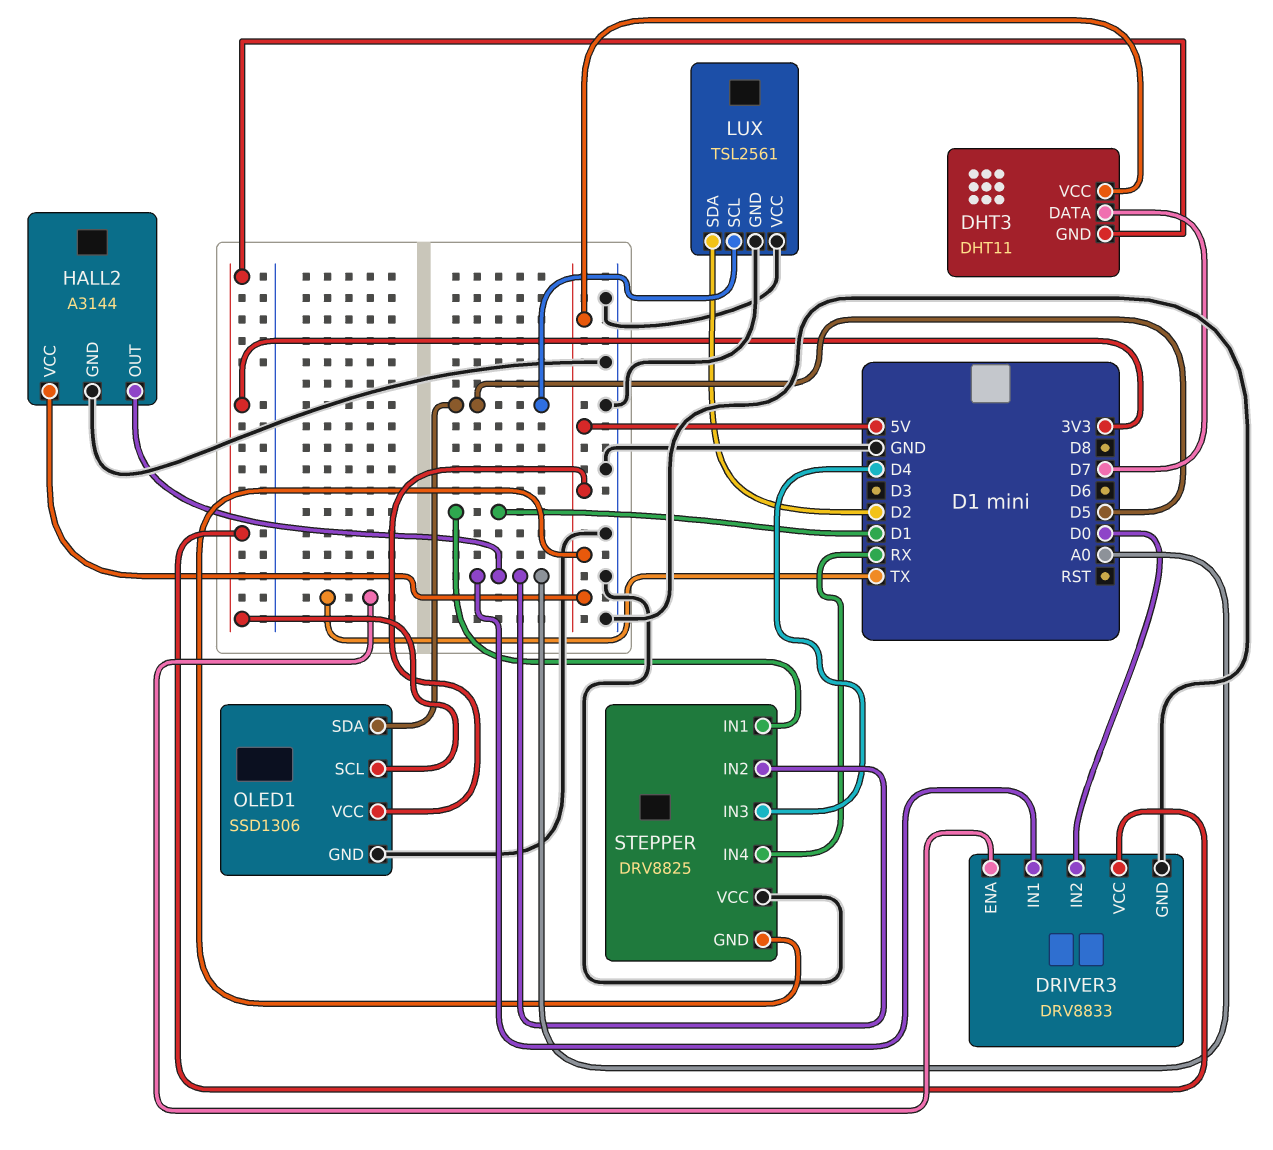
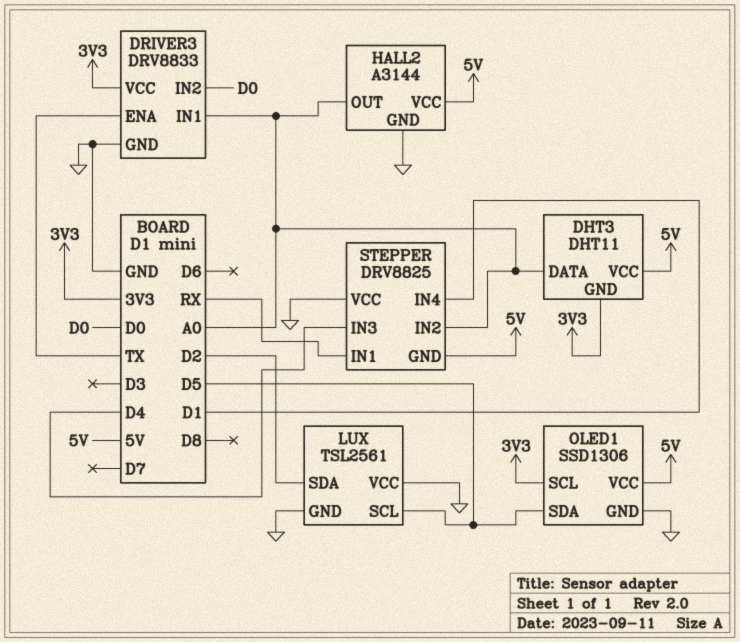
DHT3 pin DATA: D7 -> A0
STEPPER pin IN1: D1 -> RX
STEPPER pin IN4: RX -> D1

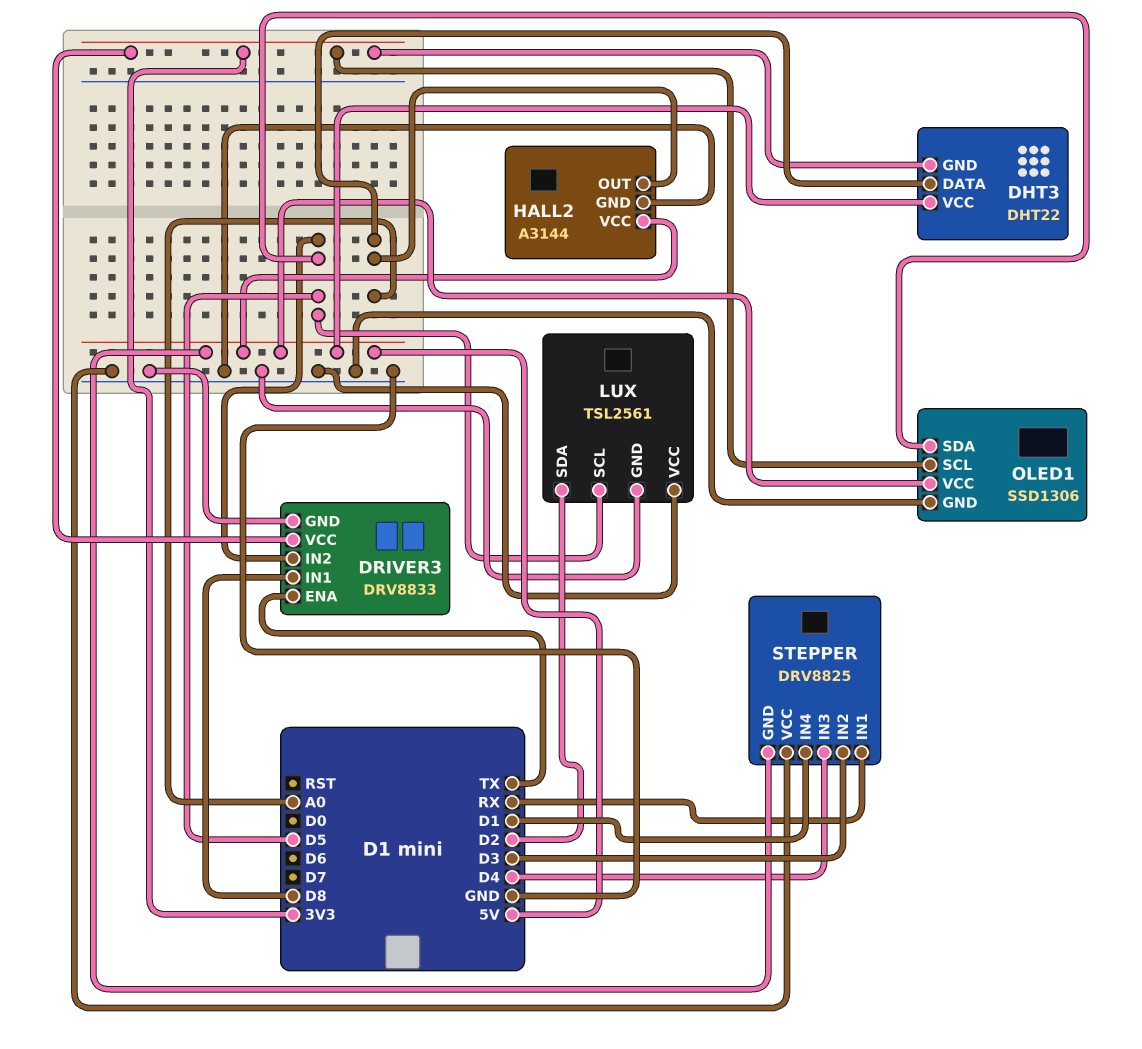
DHT3: DHT11 -> DHT22
DRIVER3 pin IN1: A0 -> D8
DRIVER3 pin IN2: D0 -> D5
STEPPER pin IN2: A0 -> D3

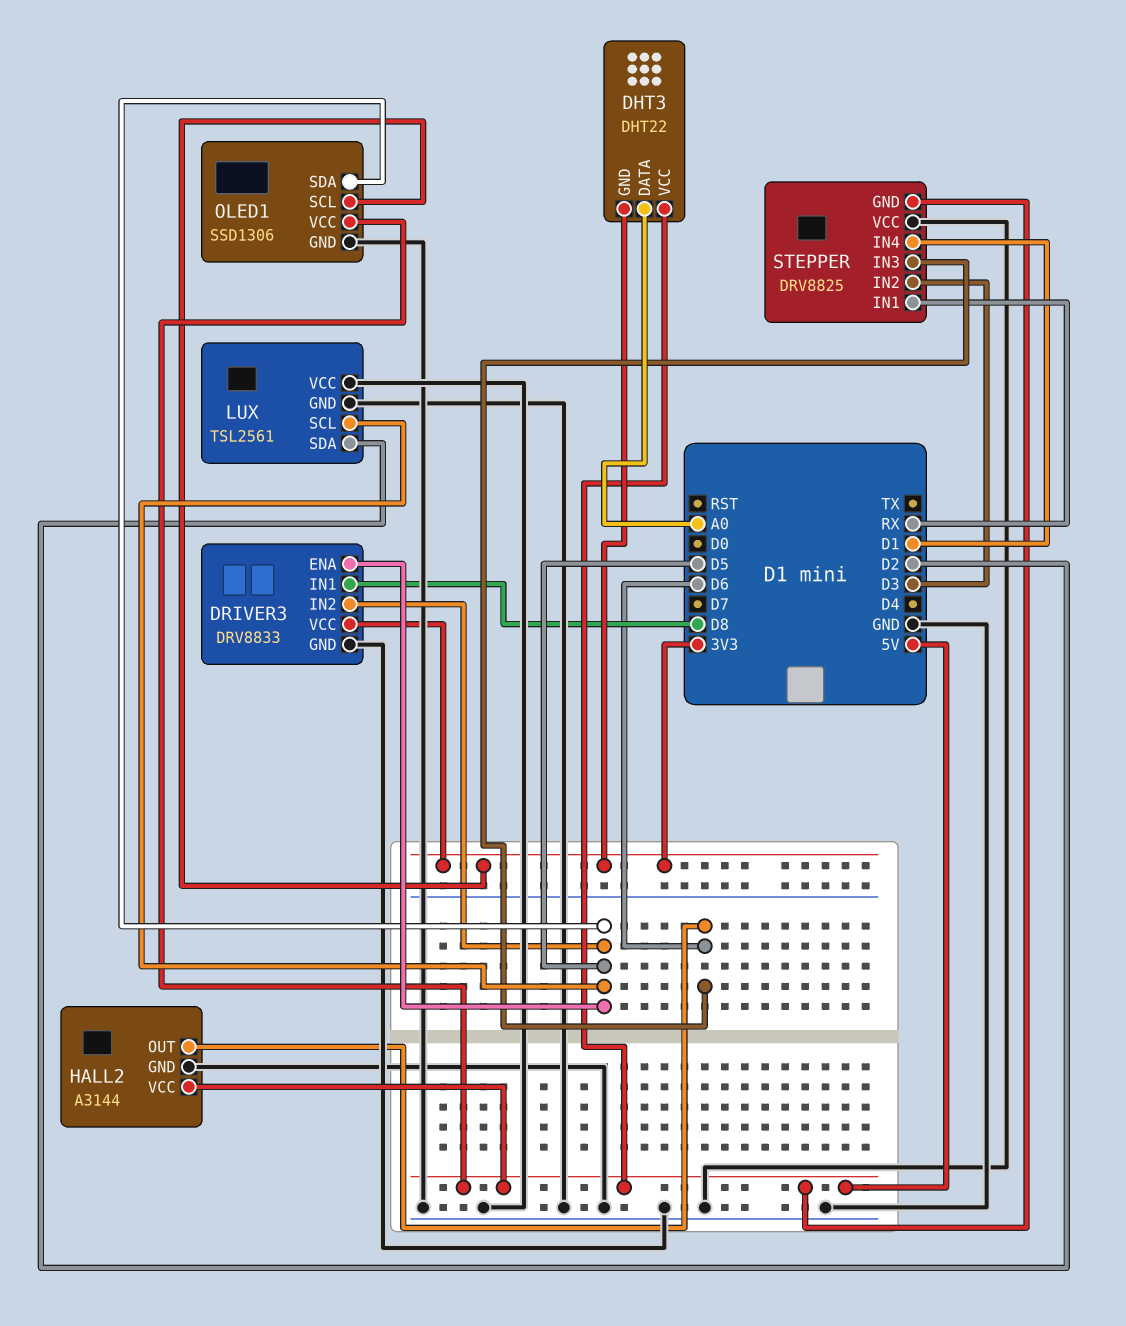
DRIVER3 pin ENA: TX -> D5
HALL2 pin OUT: A0 -> D6
STEPPER pin IN3: D4 -> D6

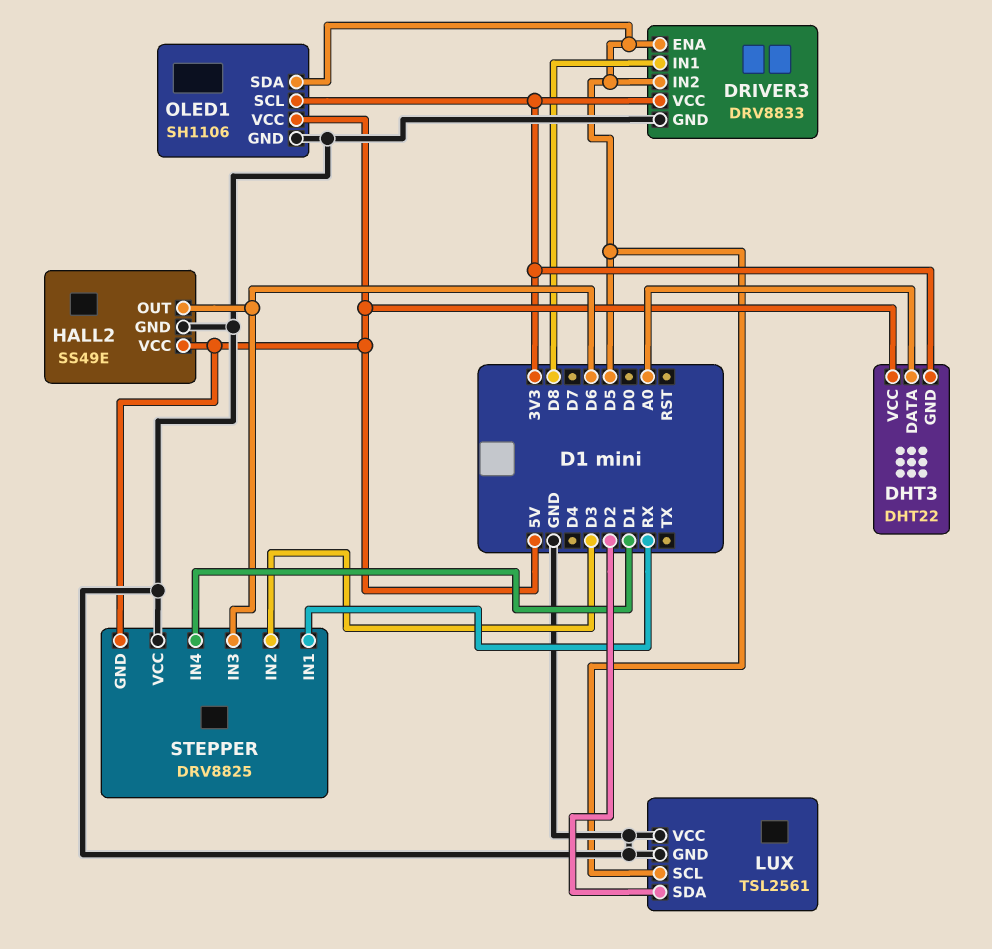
HALL2: A3144 -> SS49E
OLED1: SSD1306 -> SH1106

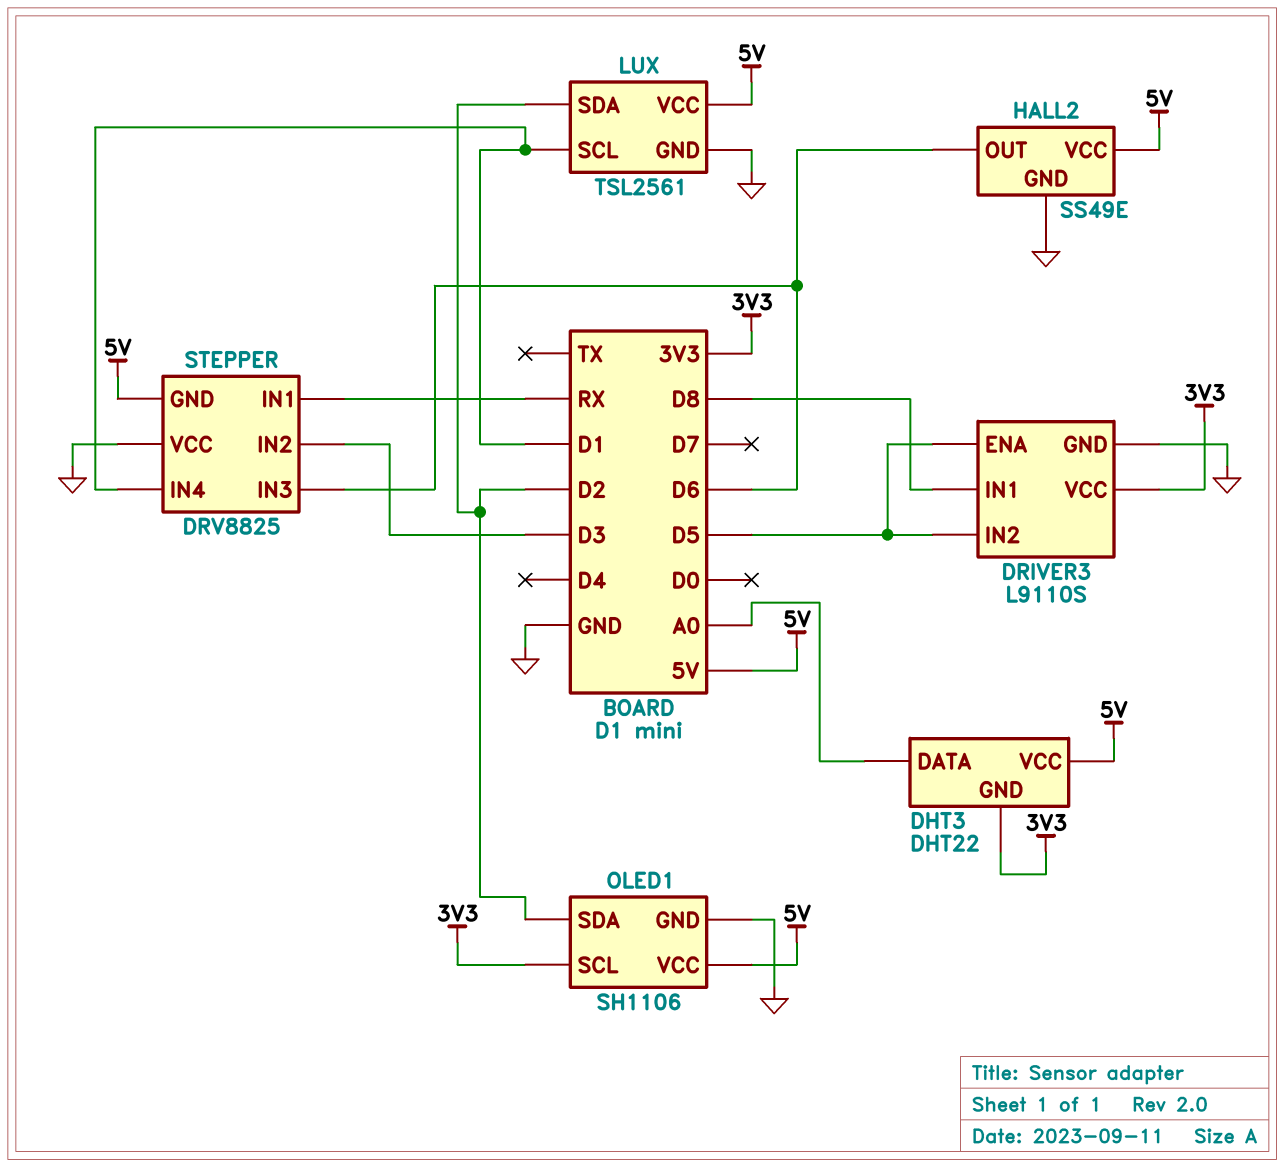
DRIVER3: DRV8833 -> L9110S
LUX pin SCL: D5 -> D1
LUX pin VCC: GND -> 5V
OLED1 pin SDA: D5 -> D2

